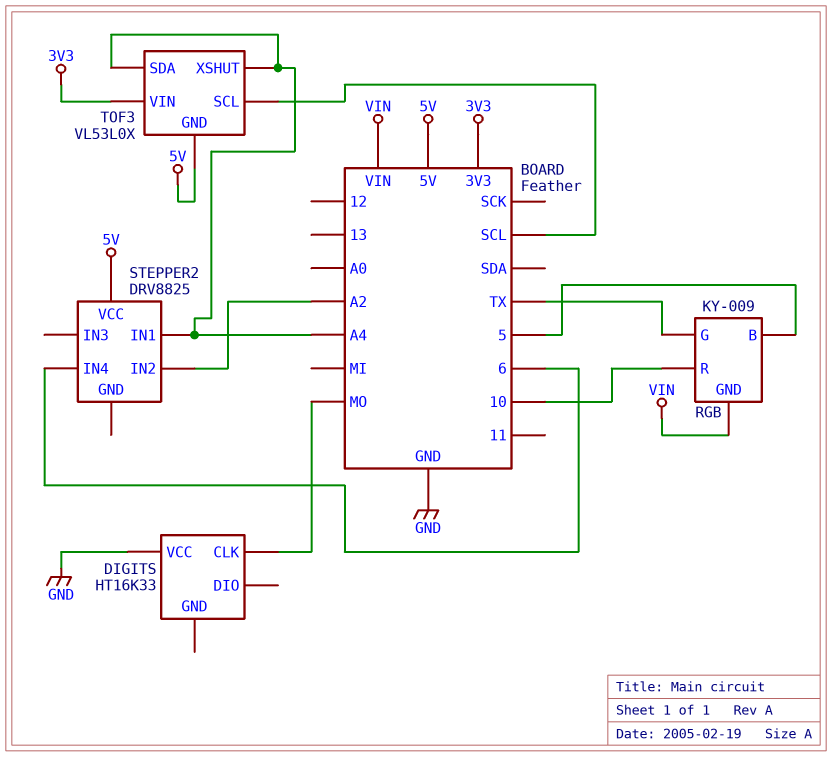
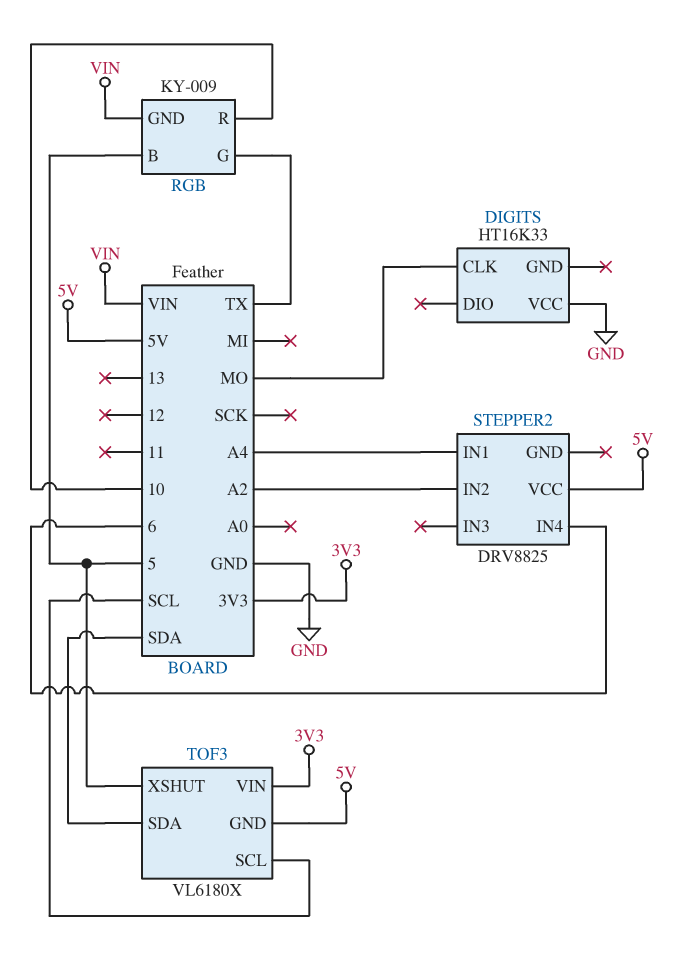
TOF3: VL53L0X -> VL6180X
TOF3 pin SDA: A4 -> SDA
TOF3 pin XSHUT: A4 -> 5

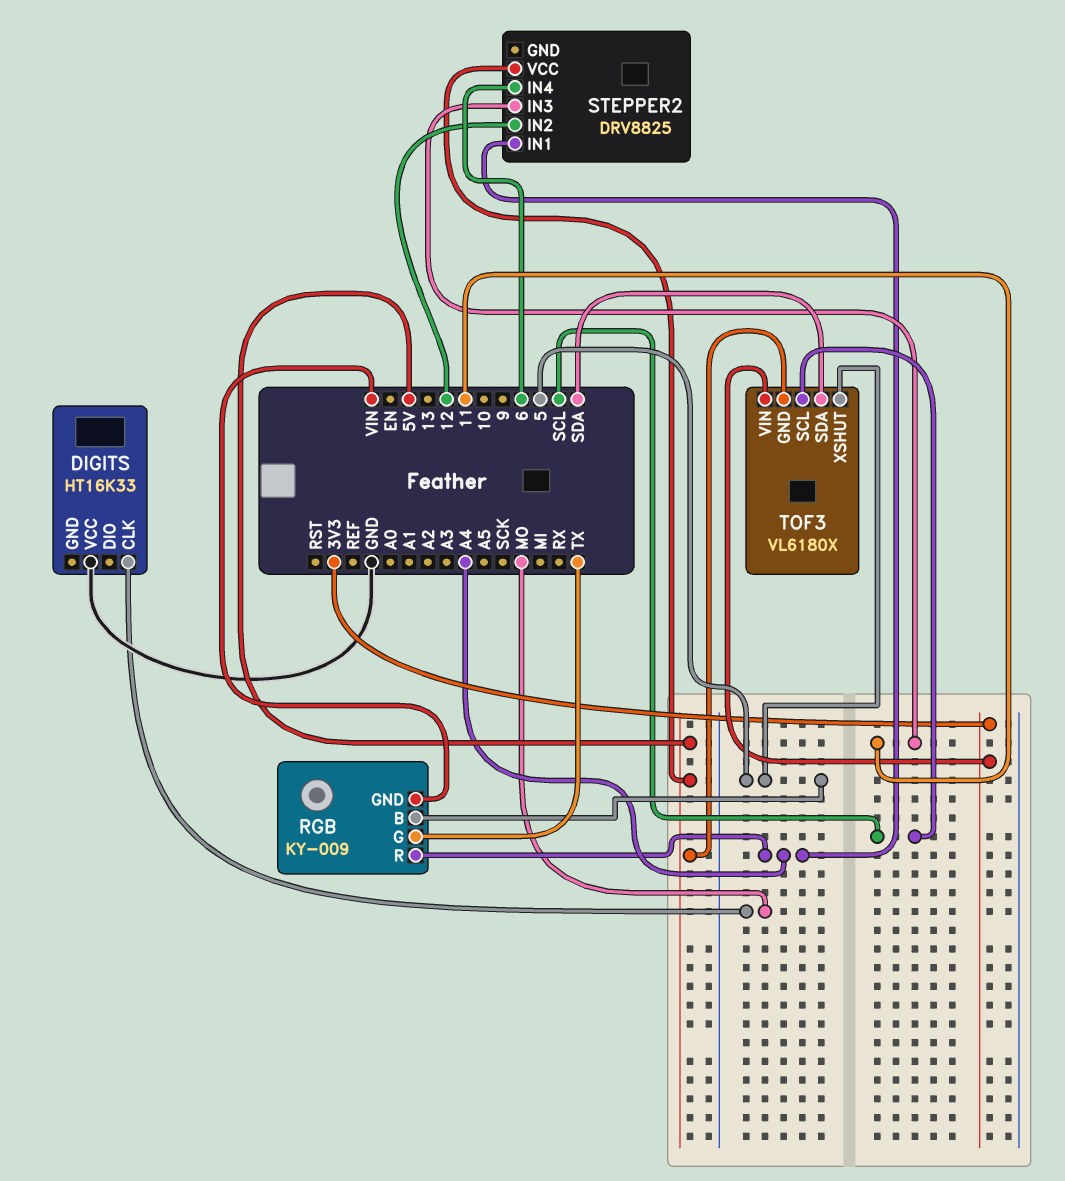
RGB pin R: 10 -> A4
STEPPER2 pin IN2: A2 -> 12
STEPPER2 pin IN3: none -> 11

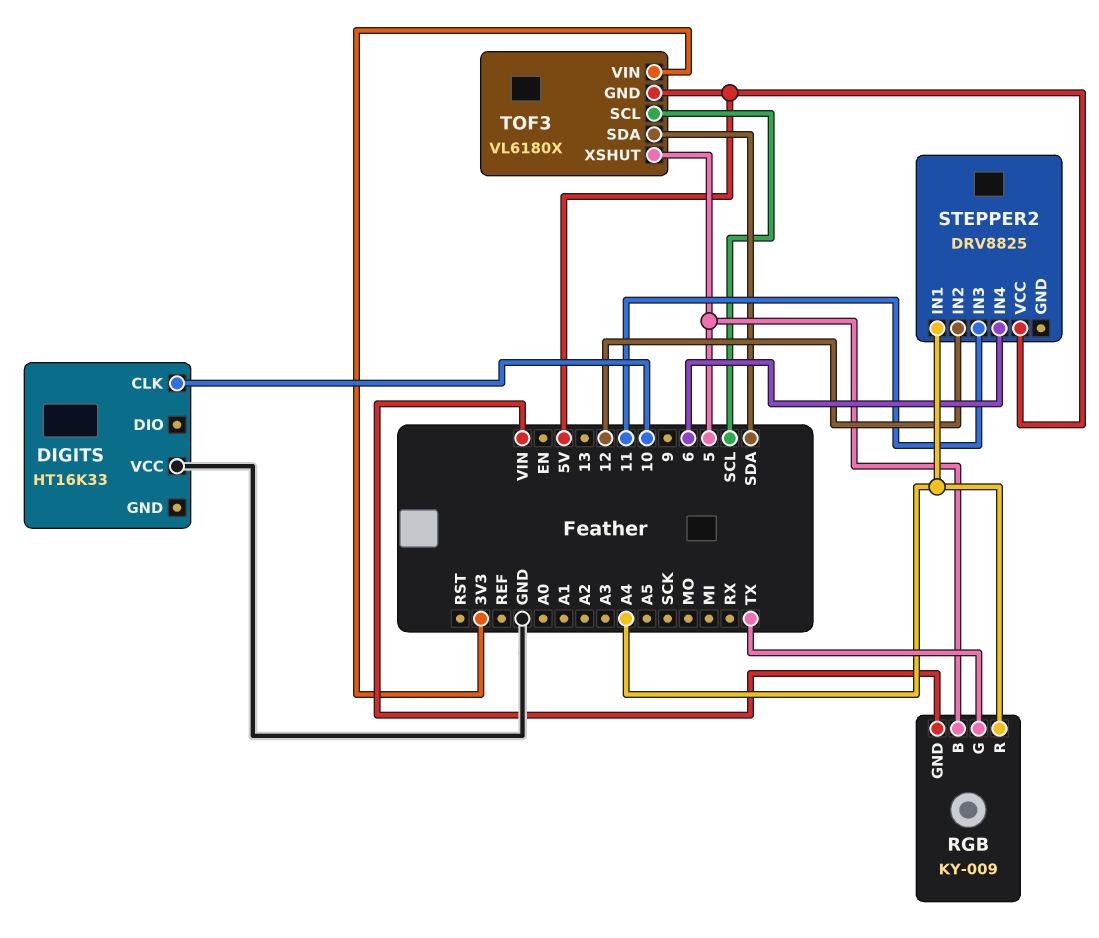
DIGITS pin CLK: MO -> 10

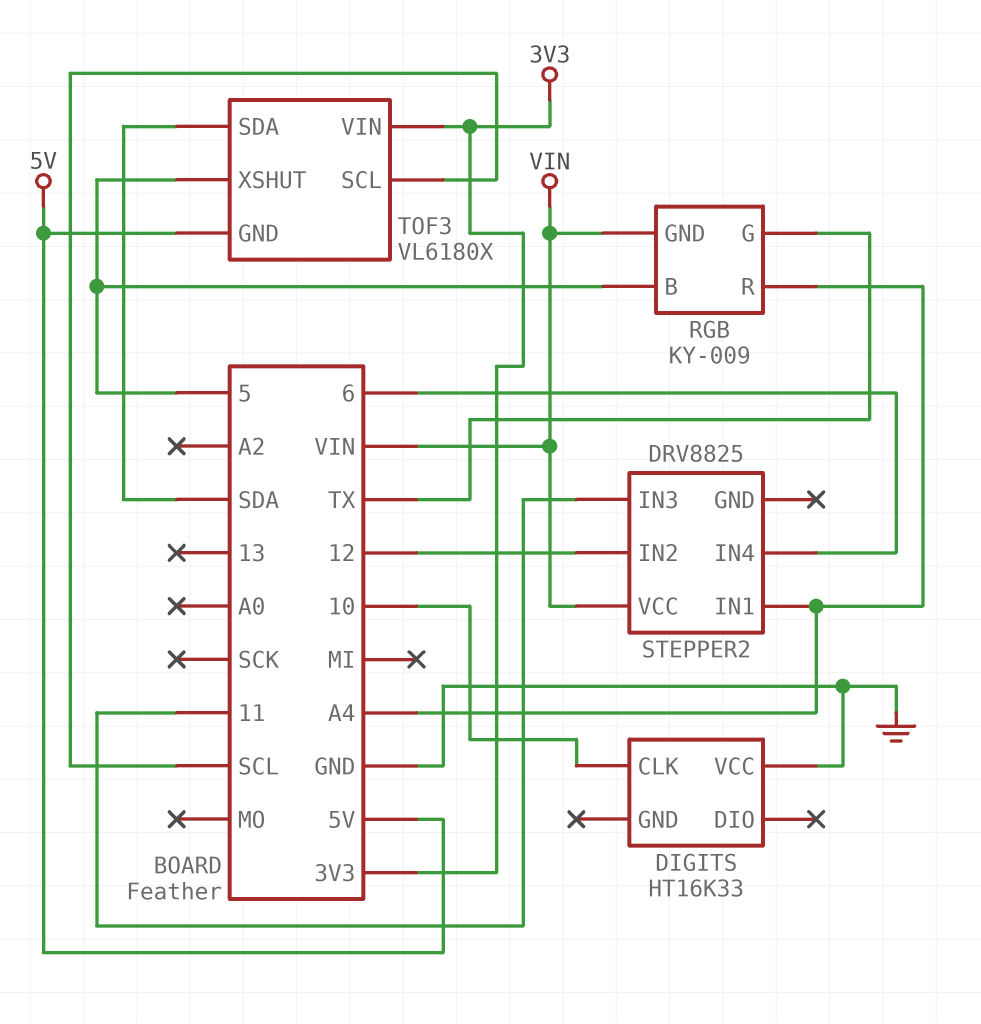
STEPPER2 pin VCC: 5V -> VIN

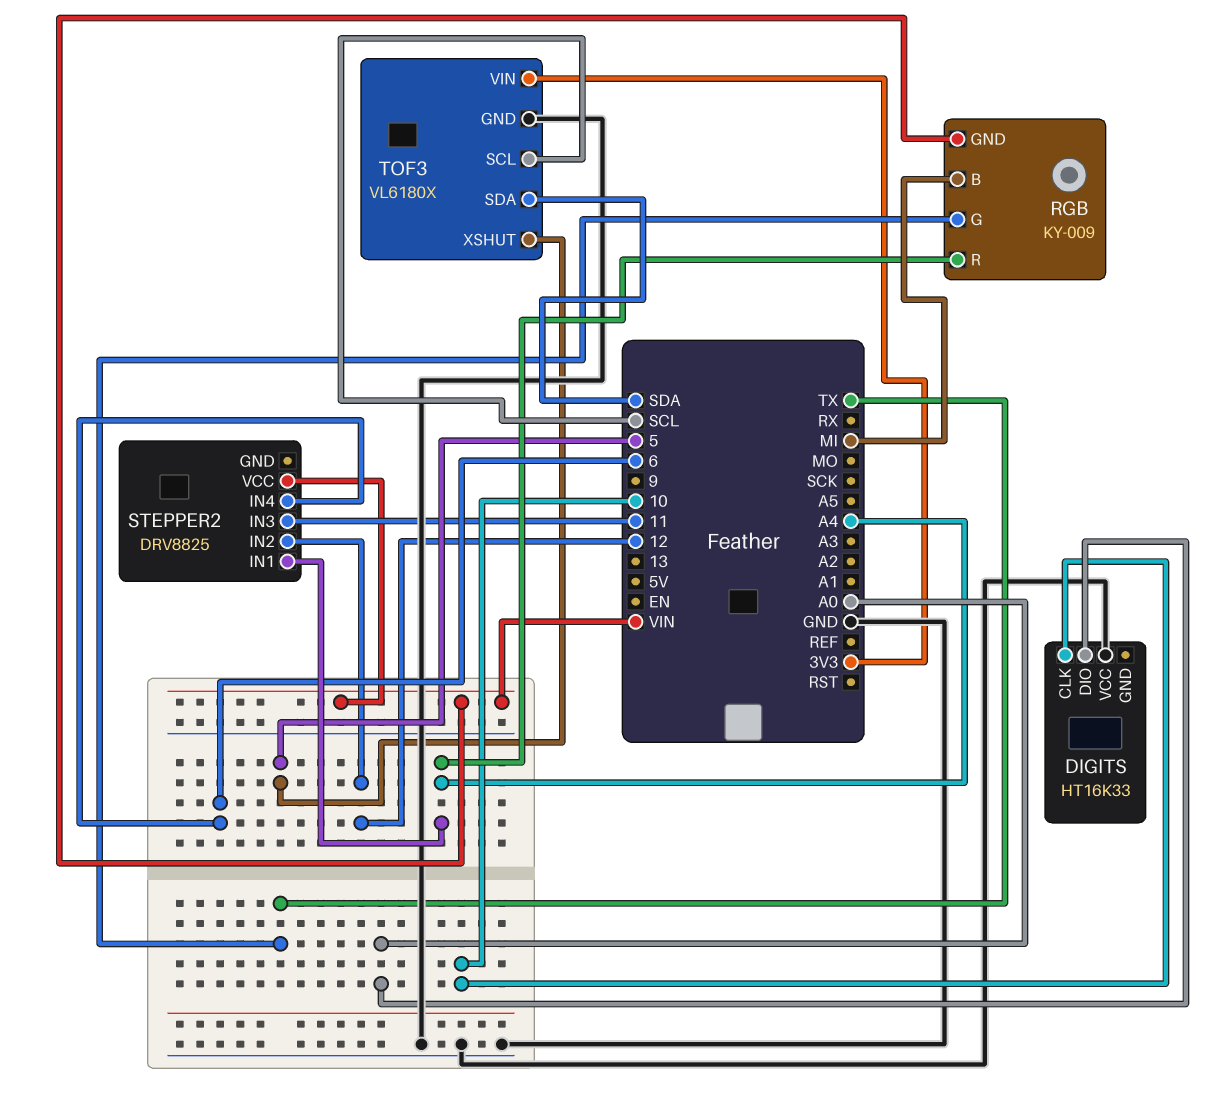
DIGITS pin DIO: none -> A0
RGB pin B: 5 -> MI
TOF3 pin GND: 5V -> GND

